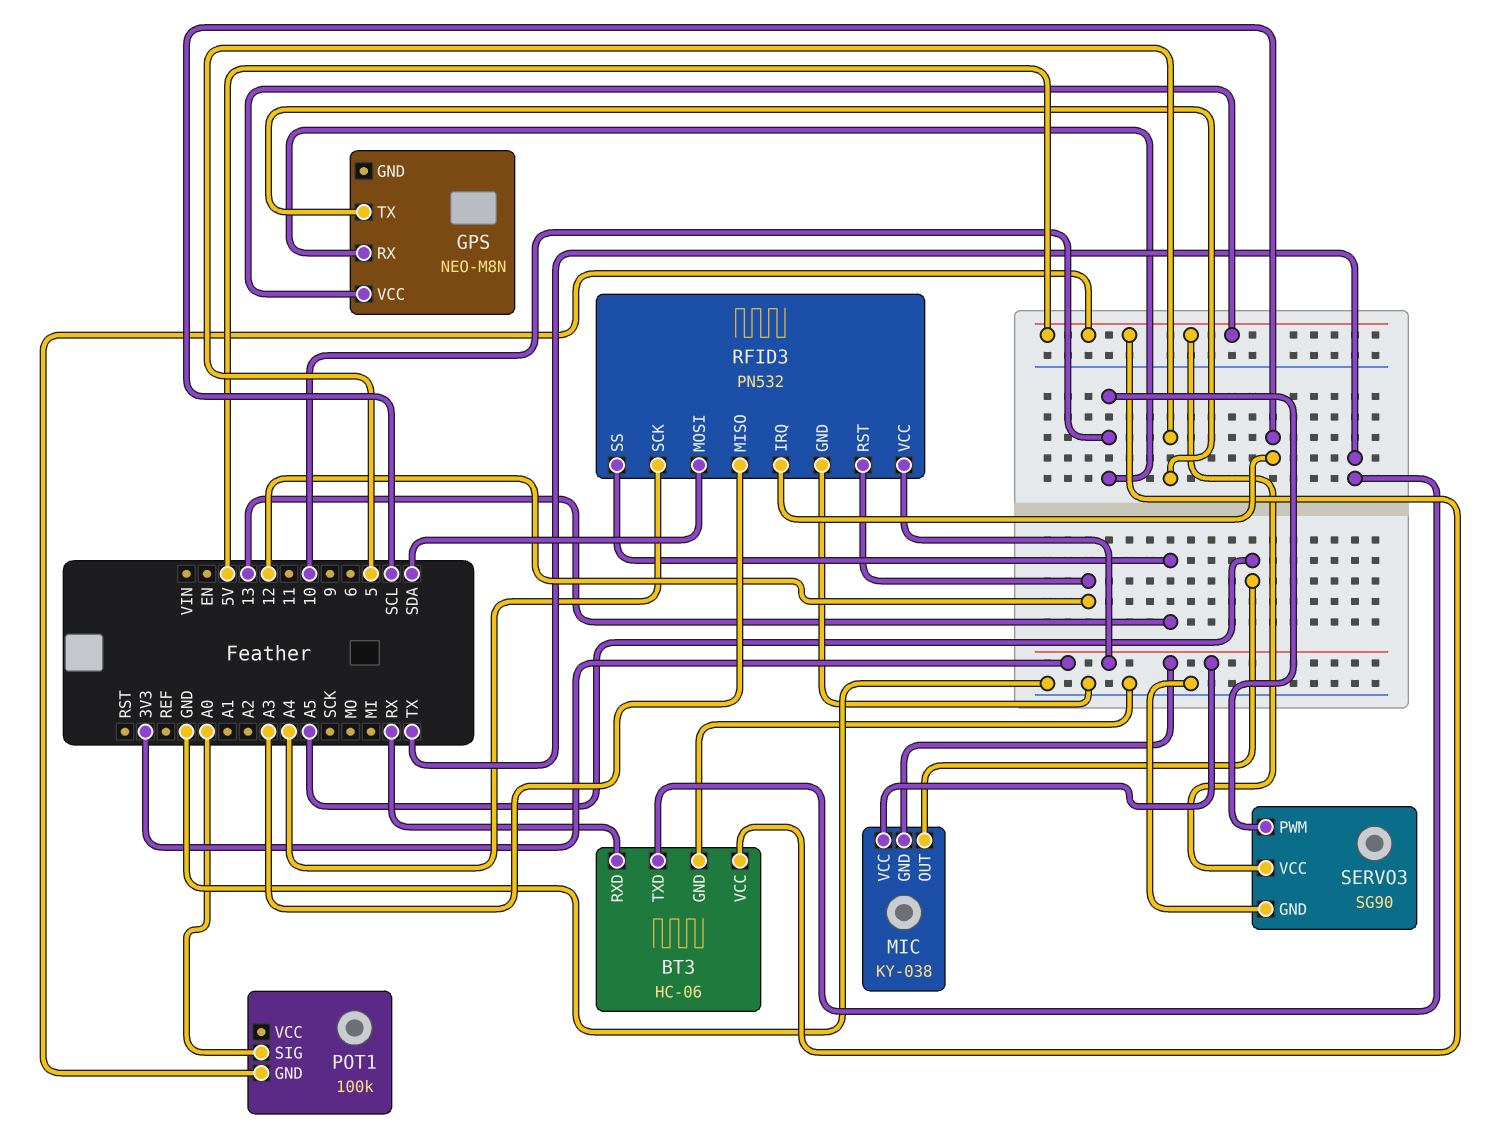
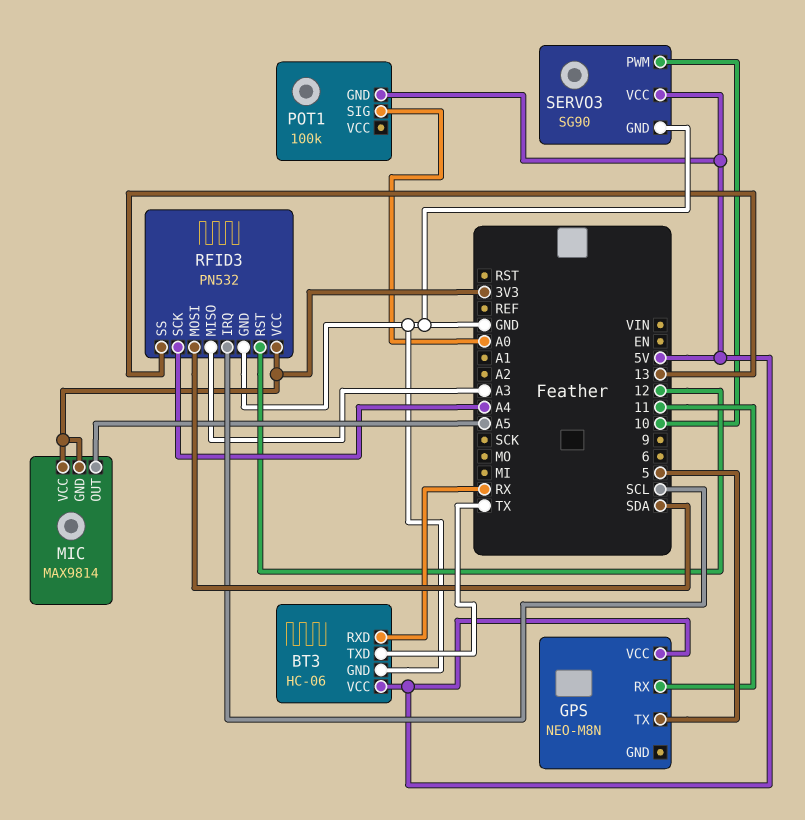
GPS pin RX: 10 -> 11
MIC: KY-038 -> MAX9814

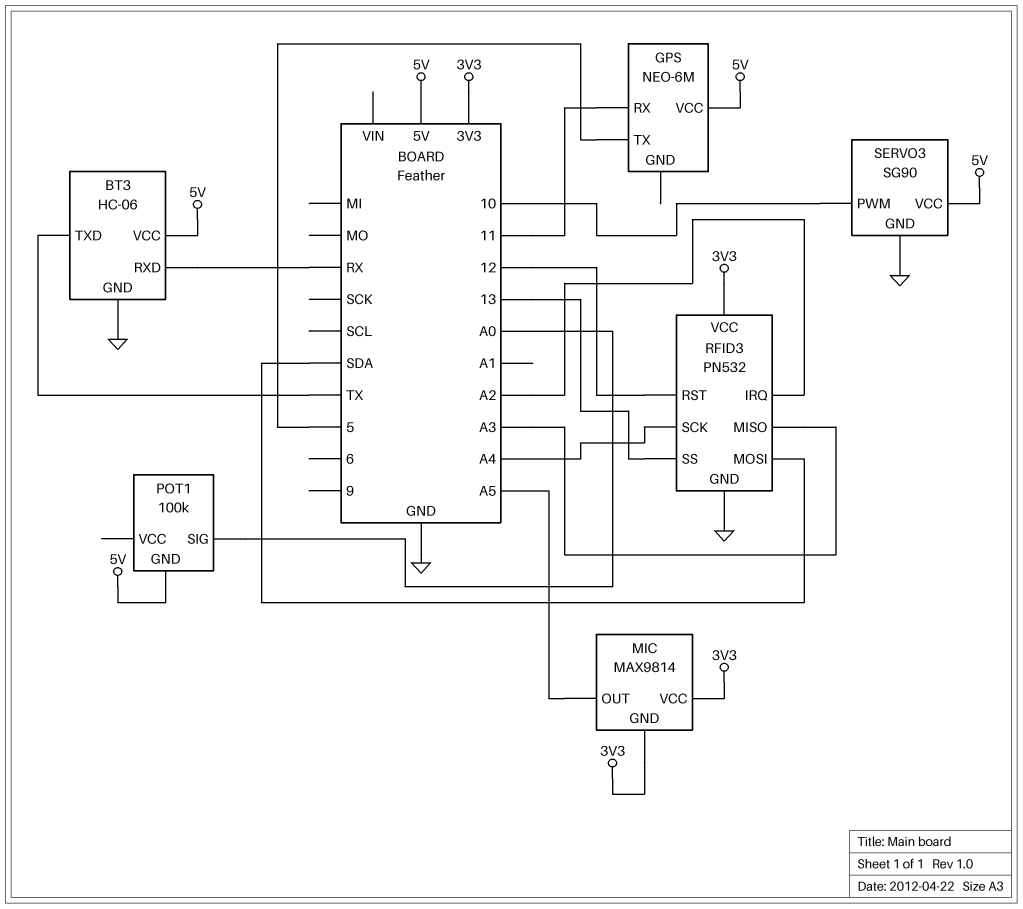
GPS: NEO-M8N -> NEO-6M
RFID3 pin IRQ: SCL -> A2

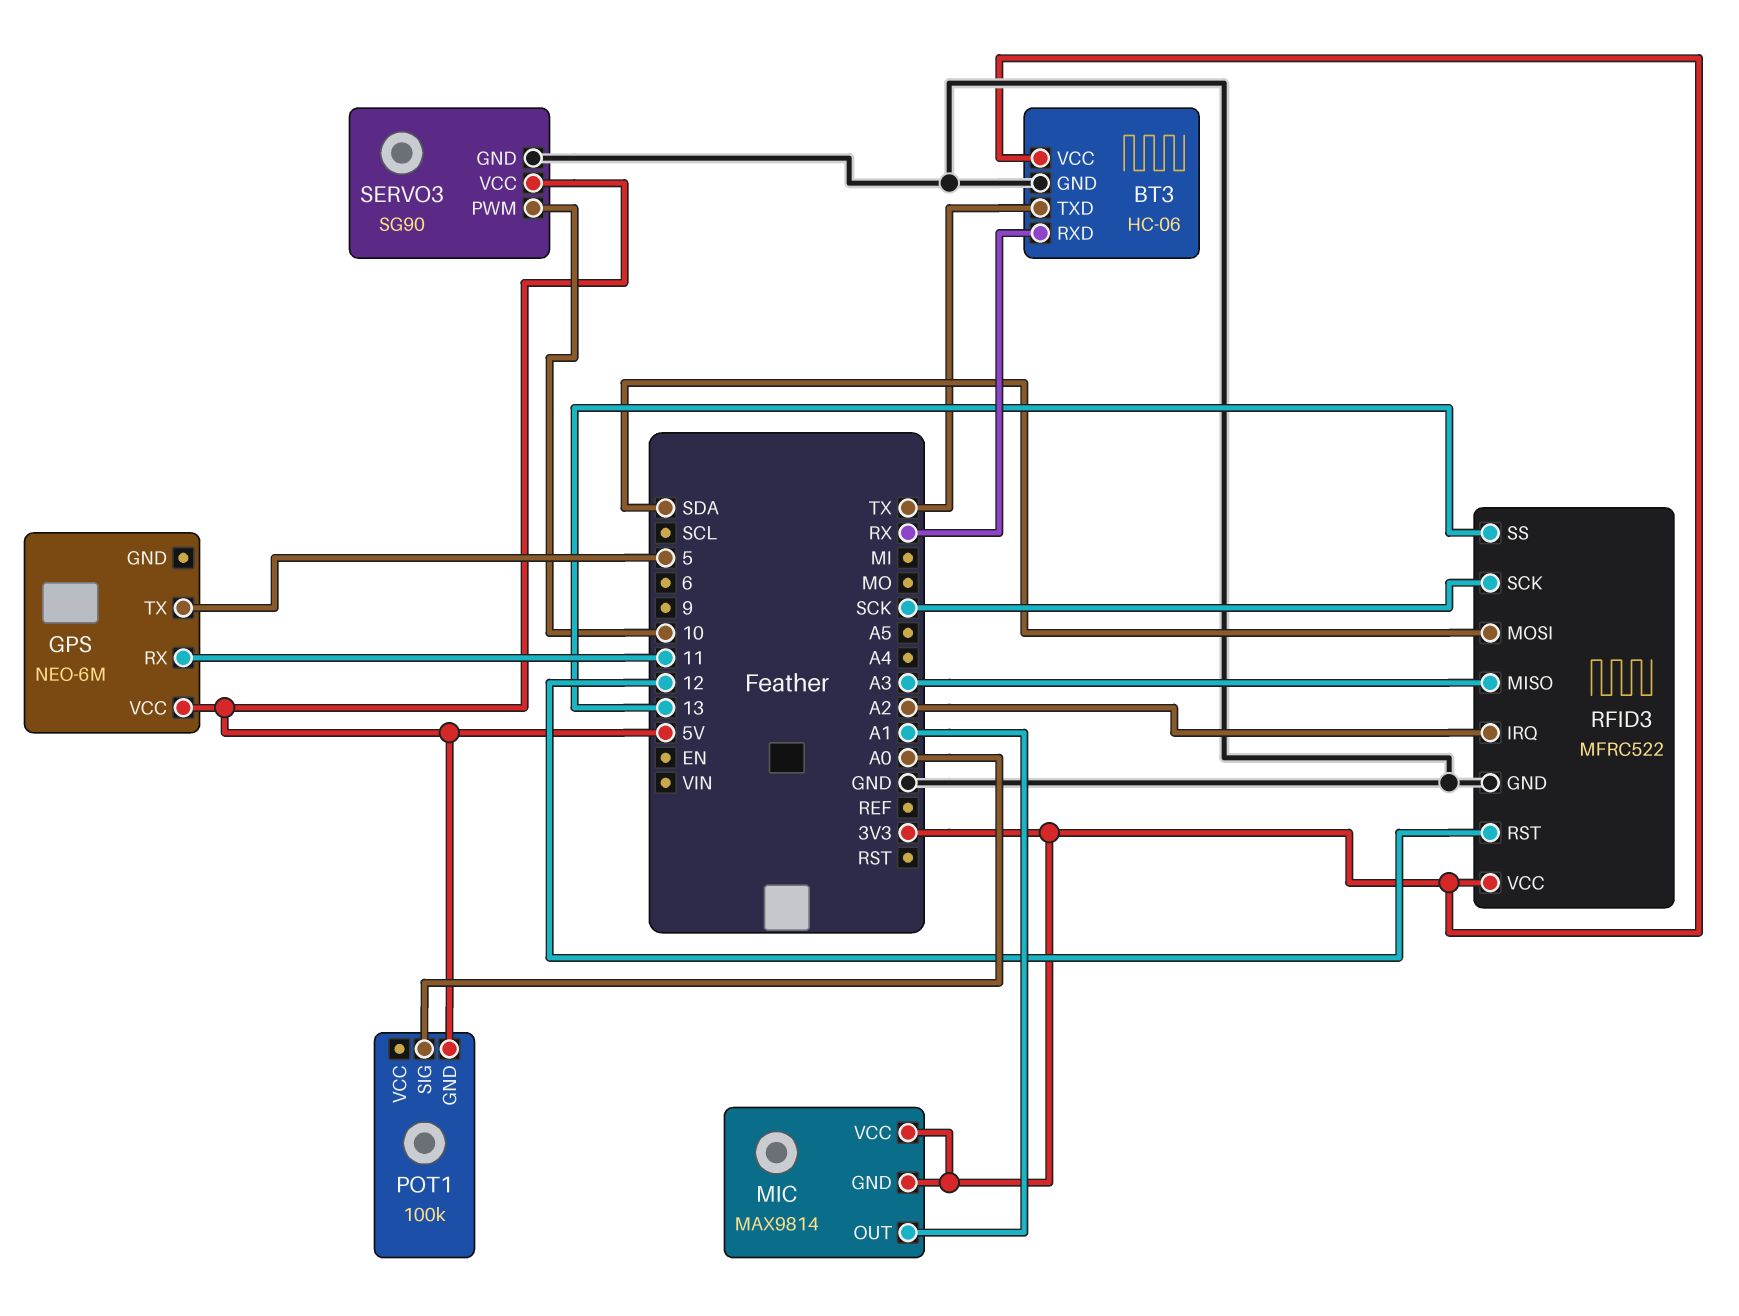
BT3 pin VCC: 5V -> 3V3
MIC pin OUT: A5 -> A1
RFID3: PN532 -> MFRC522
RFID3 pin SCK: A4 -> SCK

